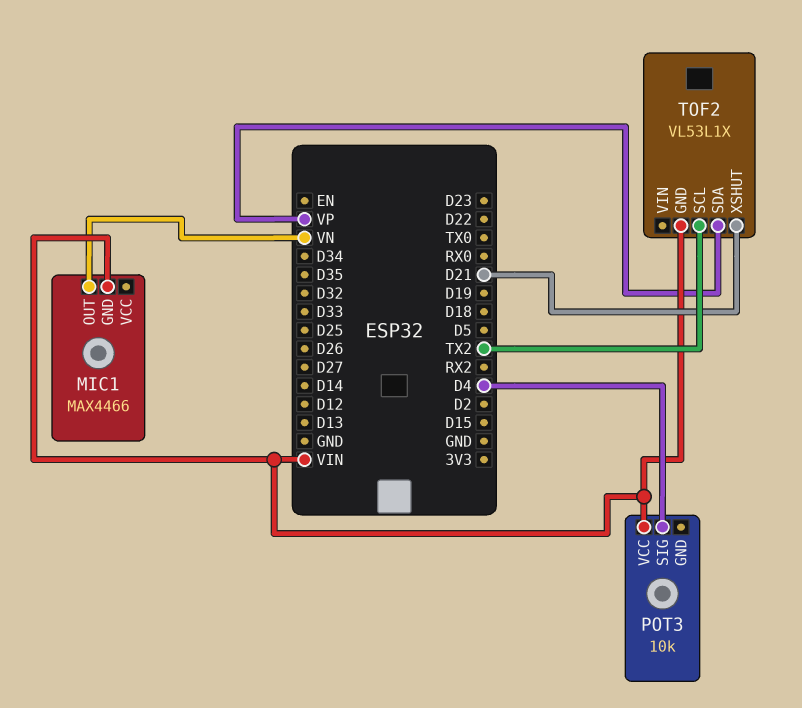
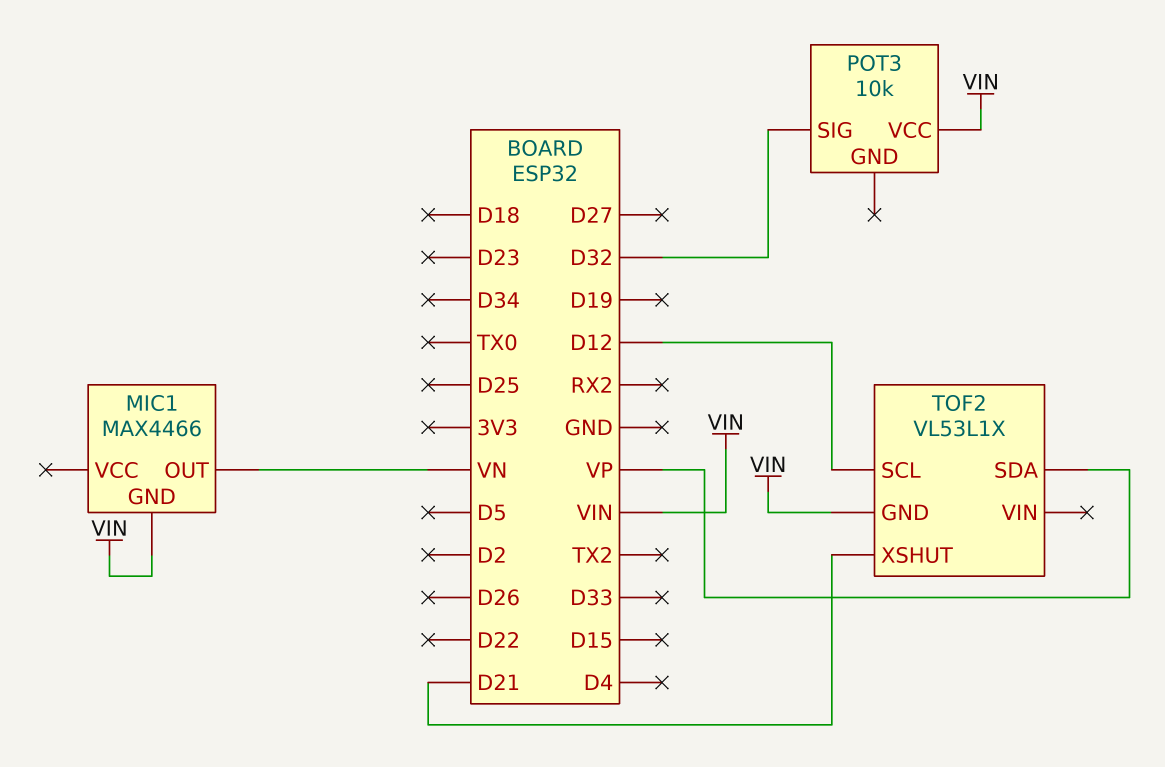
POT3 pin SIG: D4 -> D32
TOF2 pin SCL: TX2 -> D12

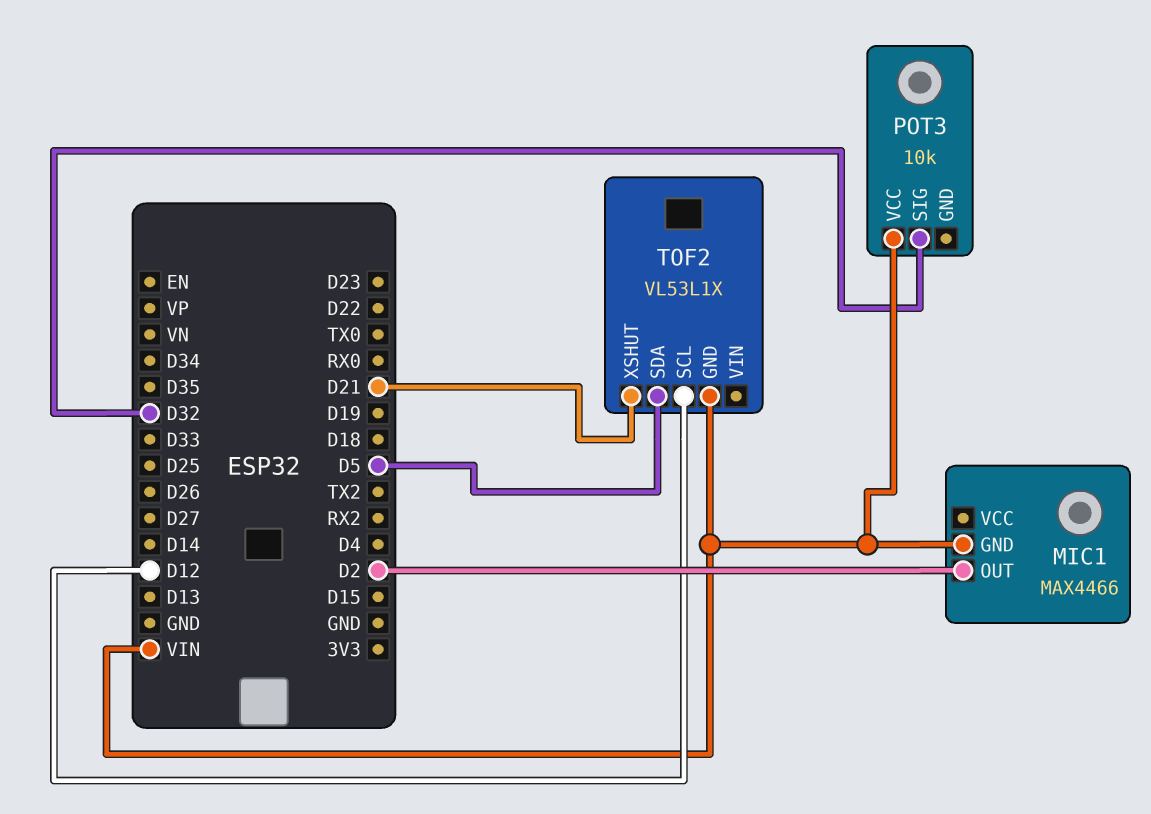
MIC1 pin OUT: VN -> D2
TOF2 pin SDA: VP -> D5

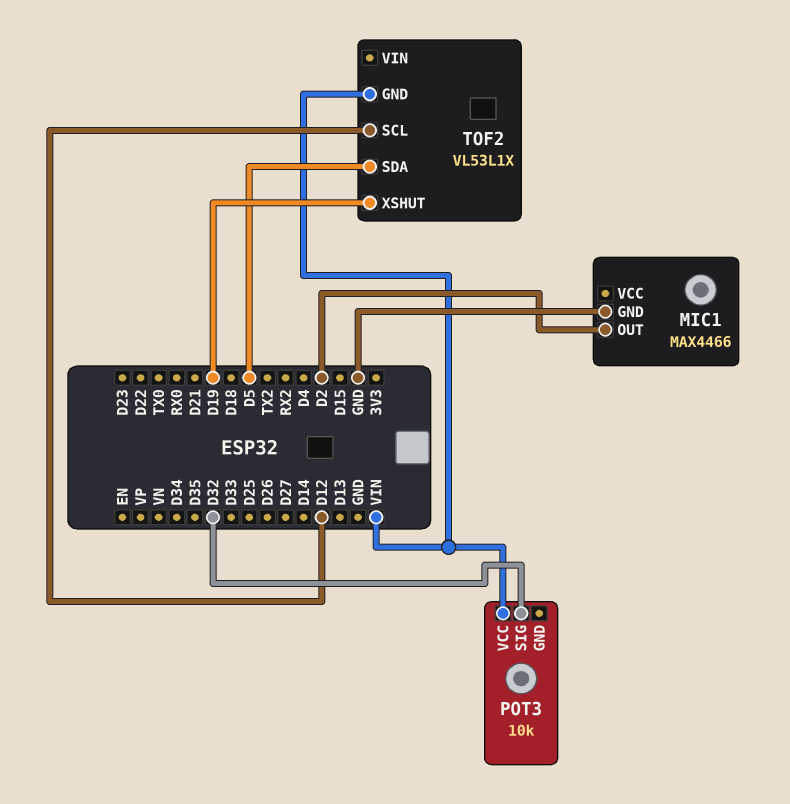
MIC1 pin GND: VIN -> GND
TOF2 pin XSHUT: D21 -> D19

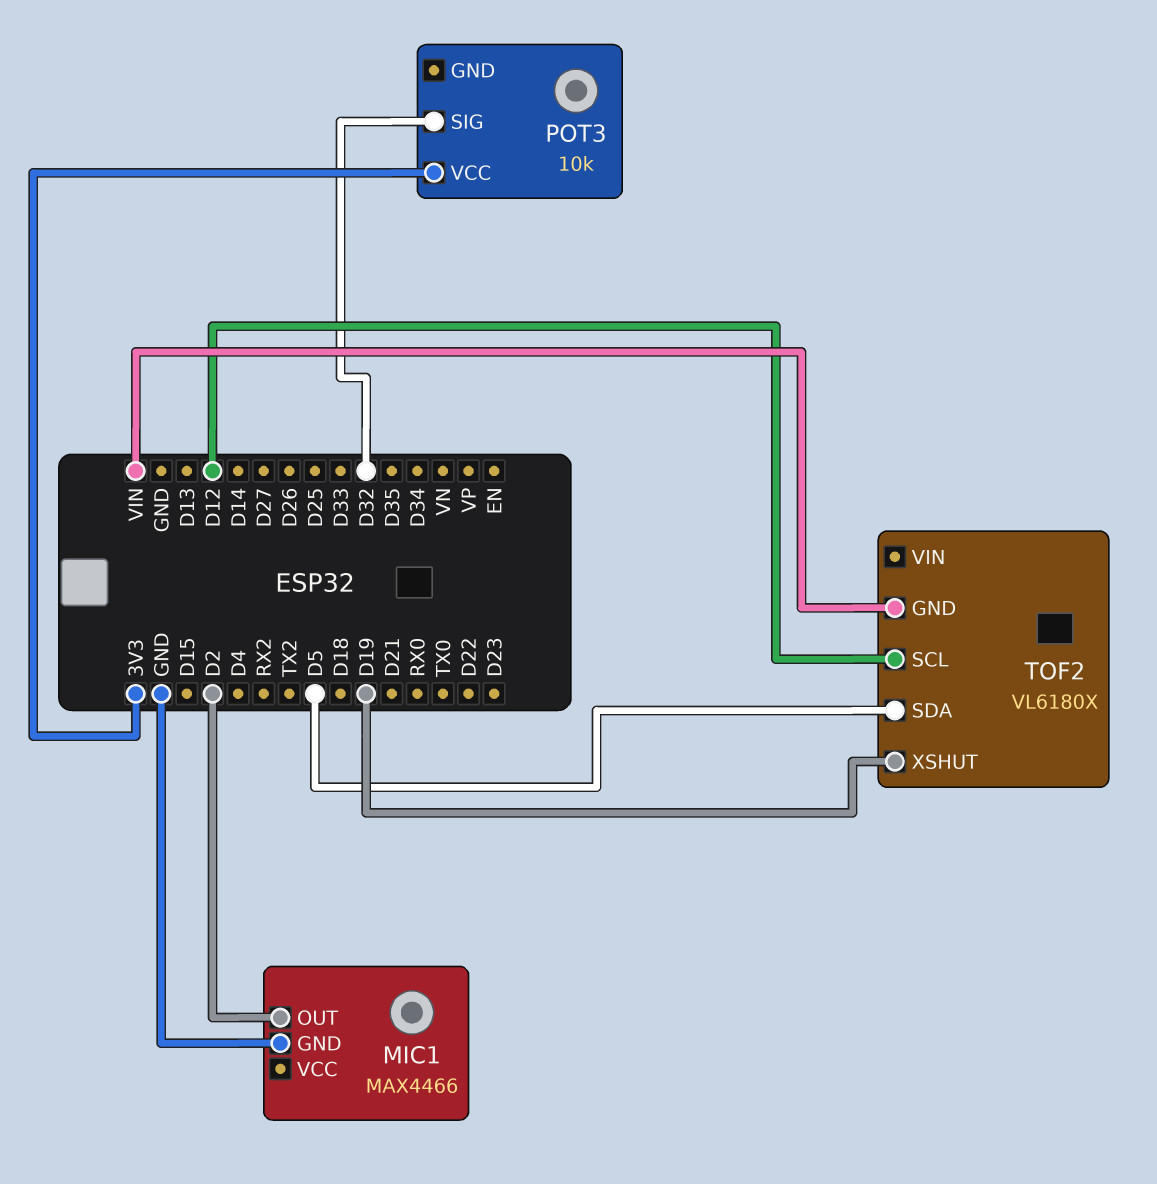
POT3 pin VCC: VIN -> 3V3
TOF2: VL53L1X -> VL6180X

